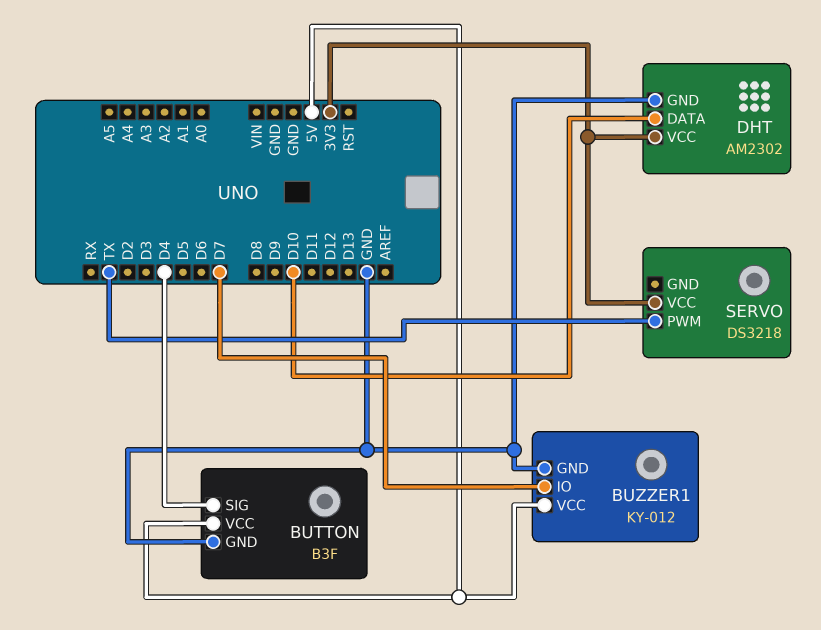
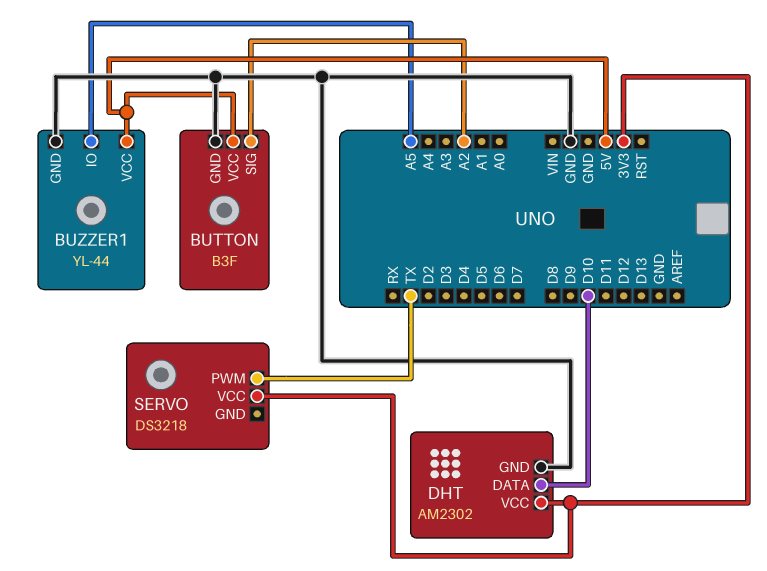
BUTTON pin SIG: D4 -> A2
BUZZER1: KY-012 -> YL-44
BUZZER1 pin IO: D7 -> A5

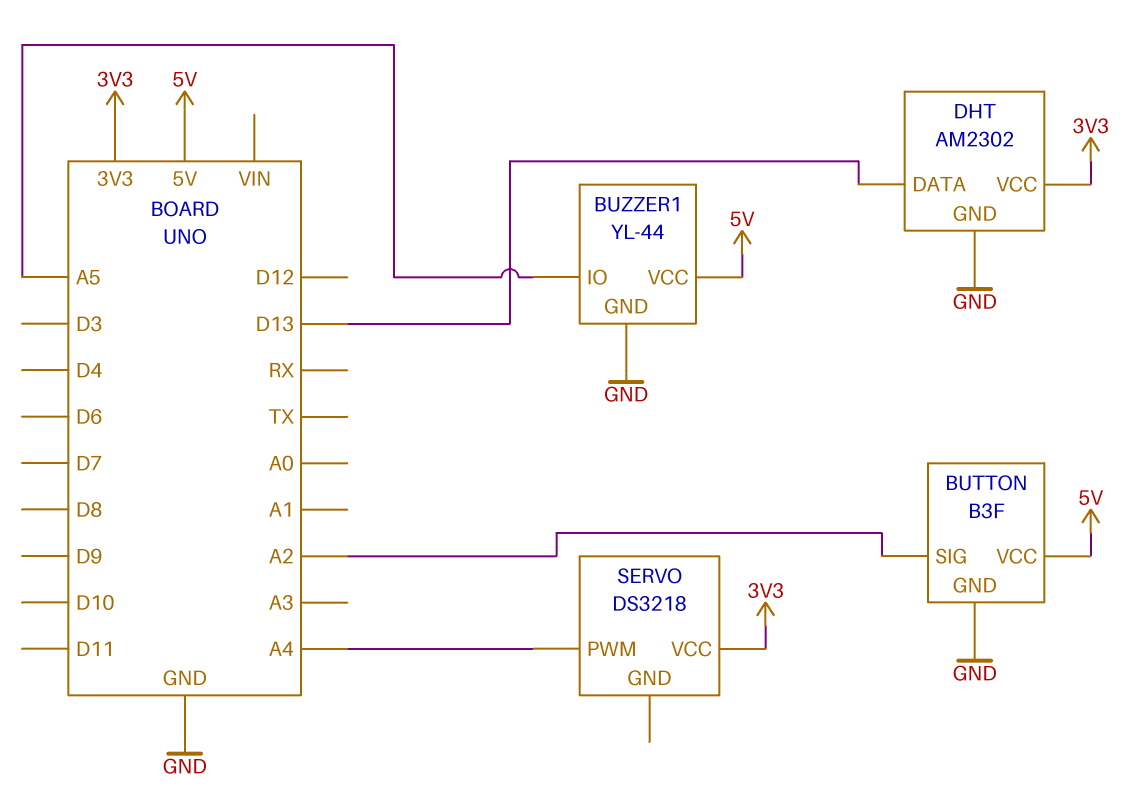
DHT pin DATA: D10 -> D13
SERVO pin PWM: TX -> A4

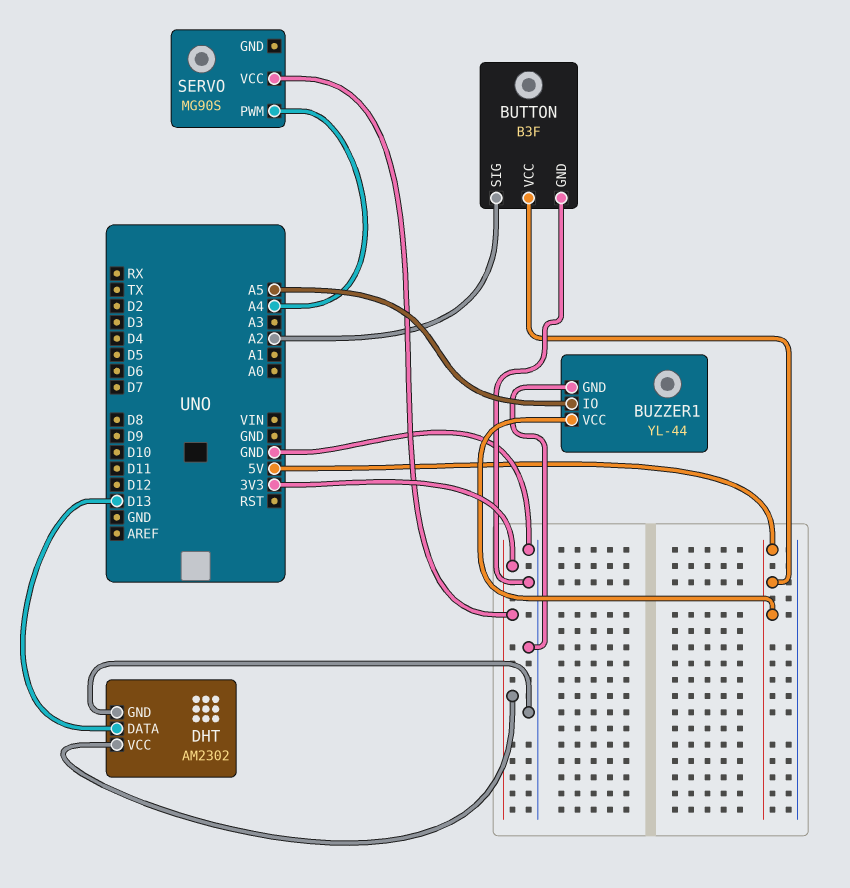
SERVO: DS3218 -> MG90S

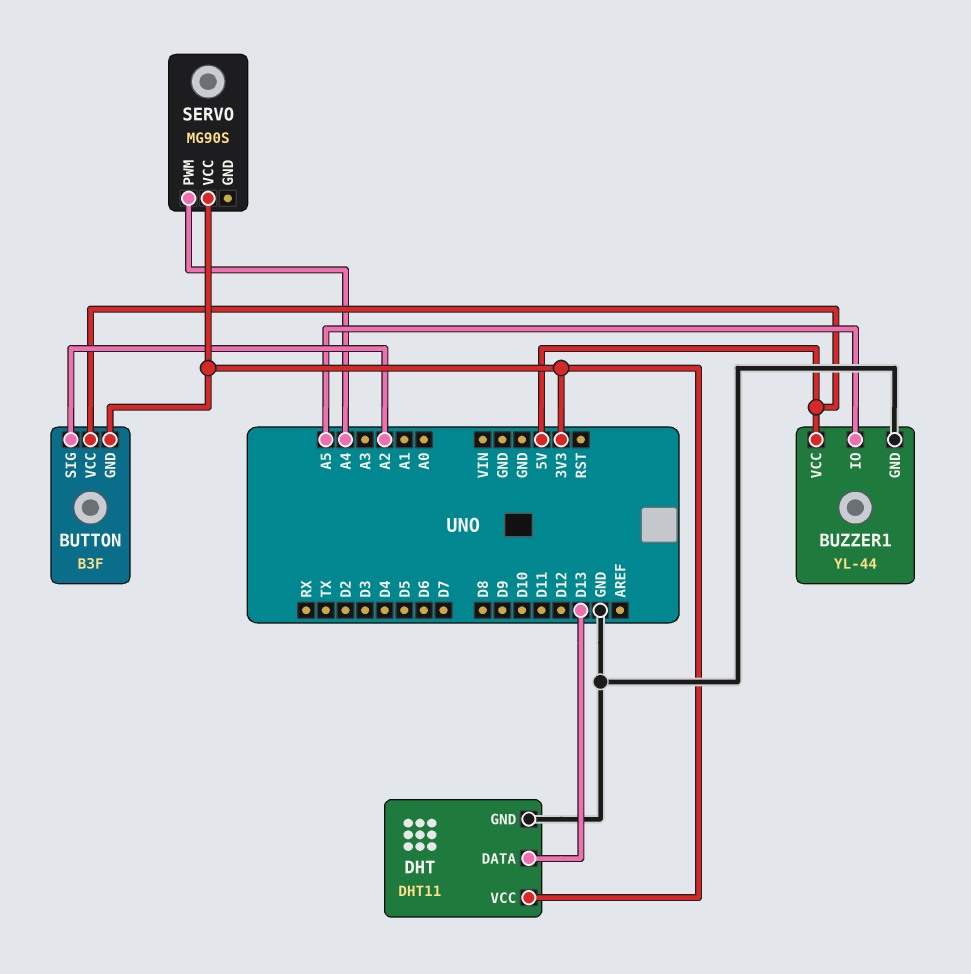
BUTTON pin GND: GND -> 3V3
DHT: AM2302 -> DHT11

